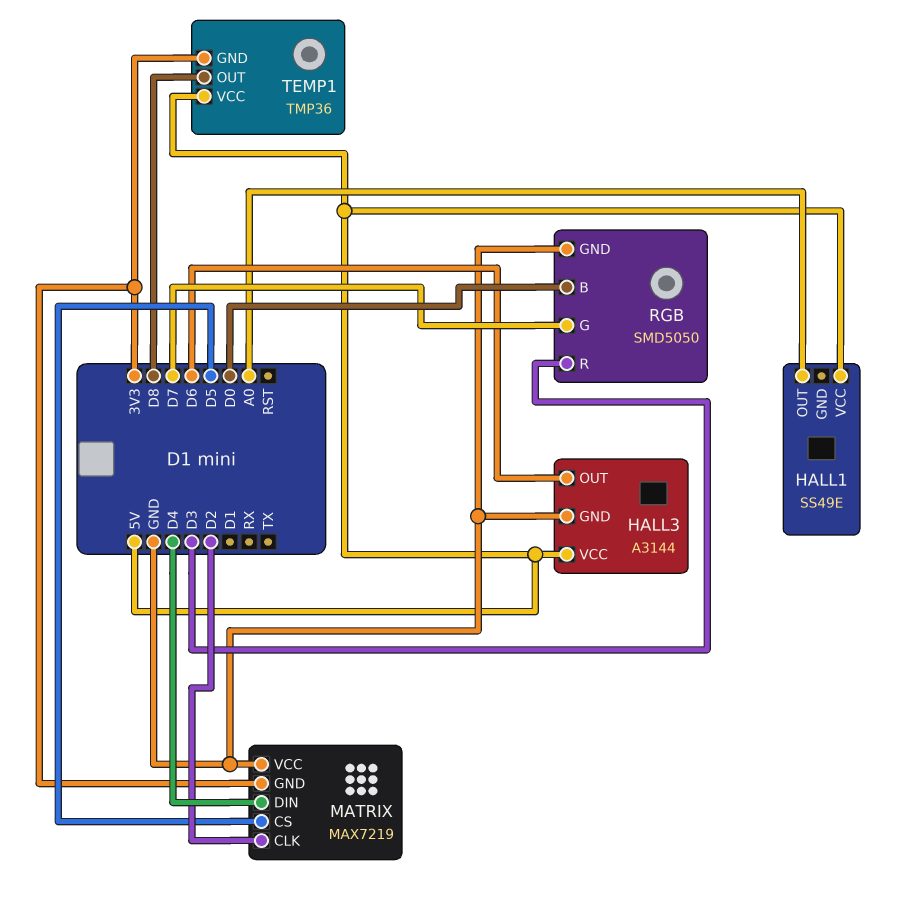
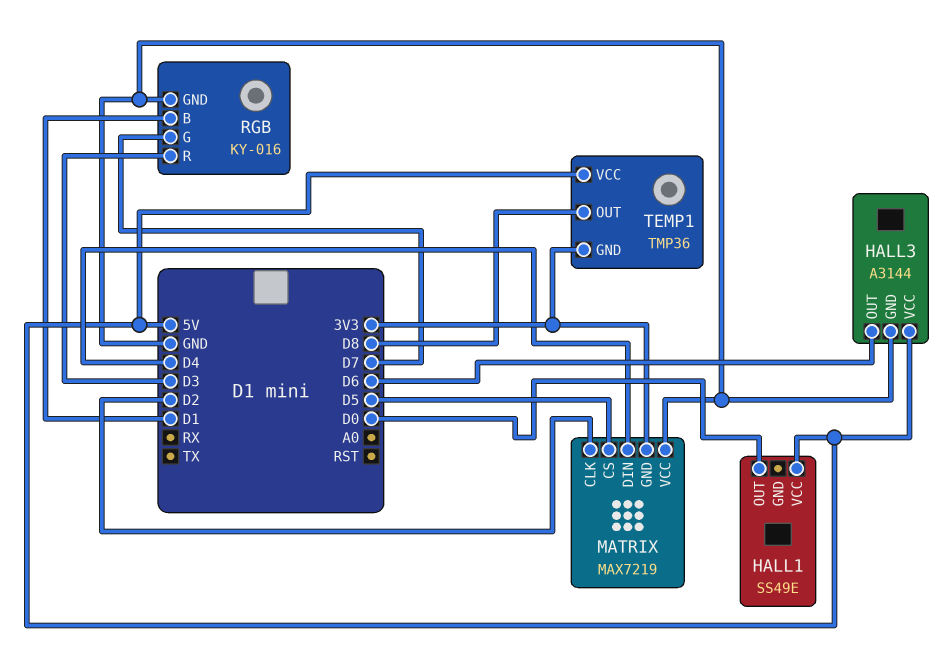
HALL1 pin OUT: A0 -> D0
RGB: SMD5050 -> KY-016
RGB pin B: D0 -> D1

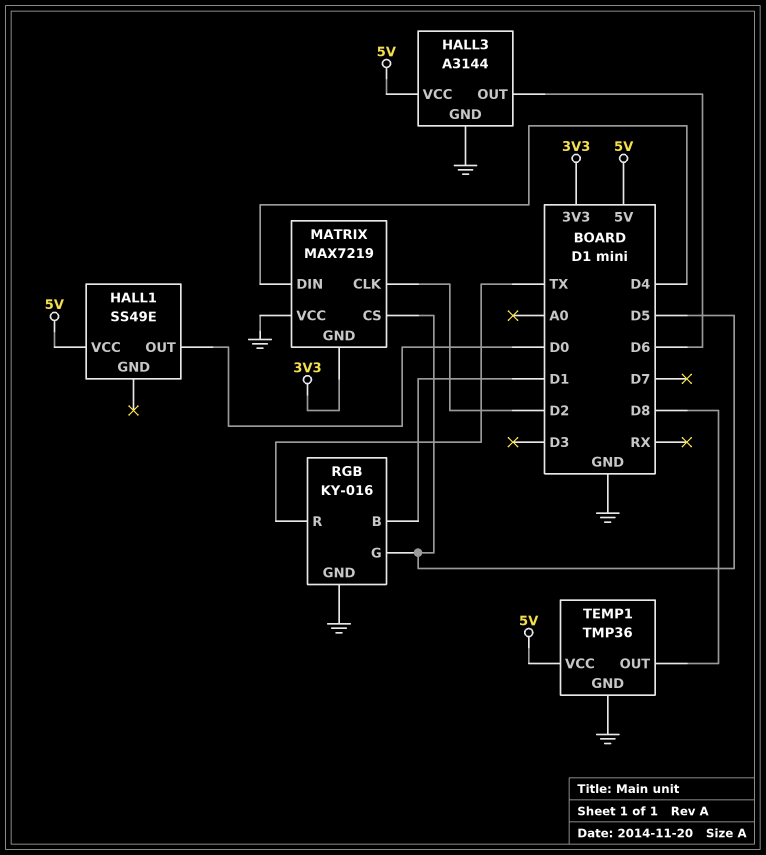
RGB pin G: D7 -> D5
RGB pin R: D3 -> TX
TEMP1 pin GND: 3V3 -> GND

